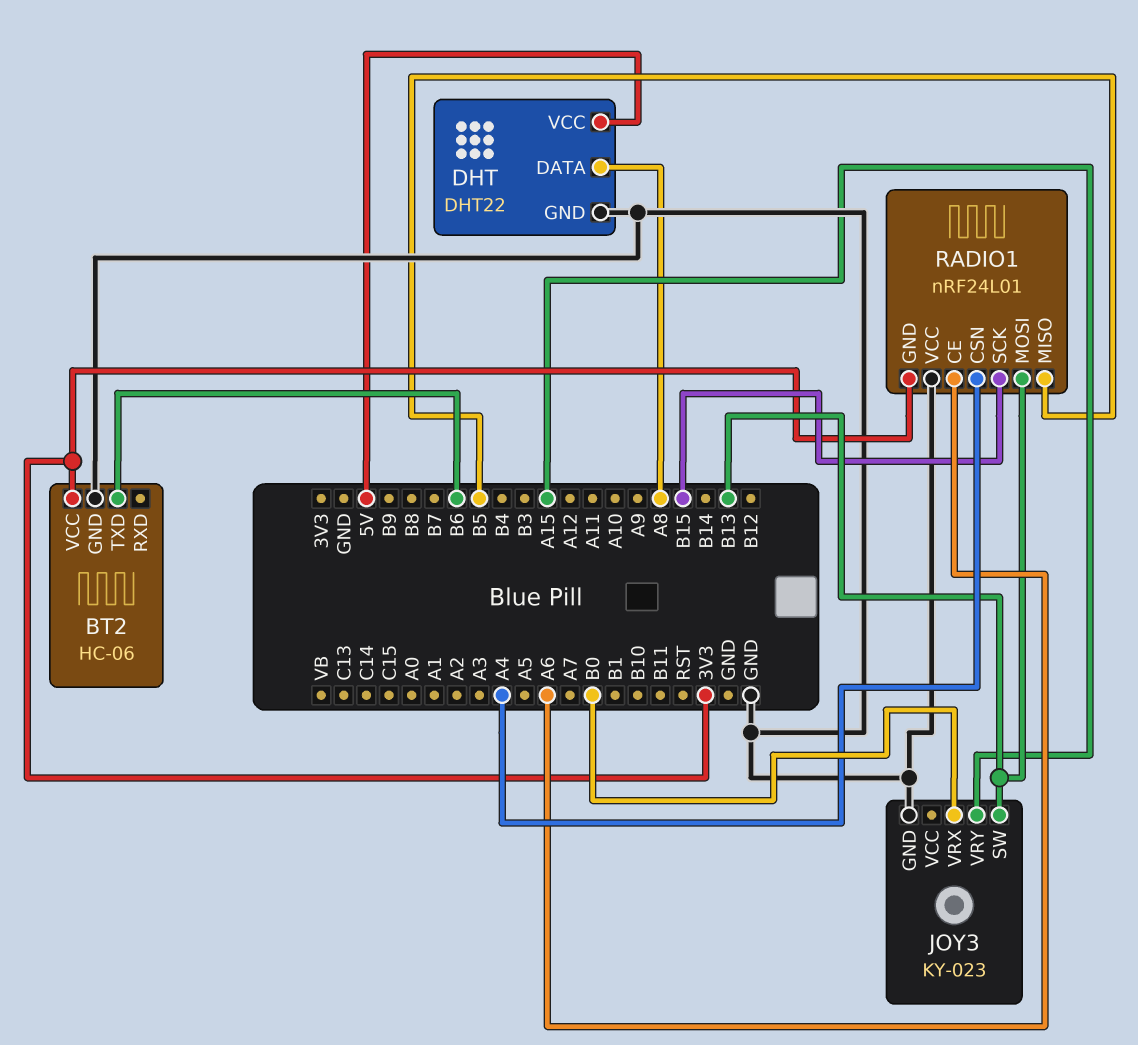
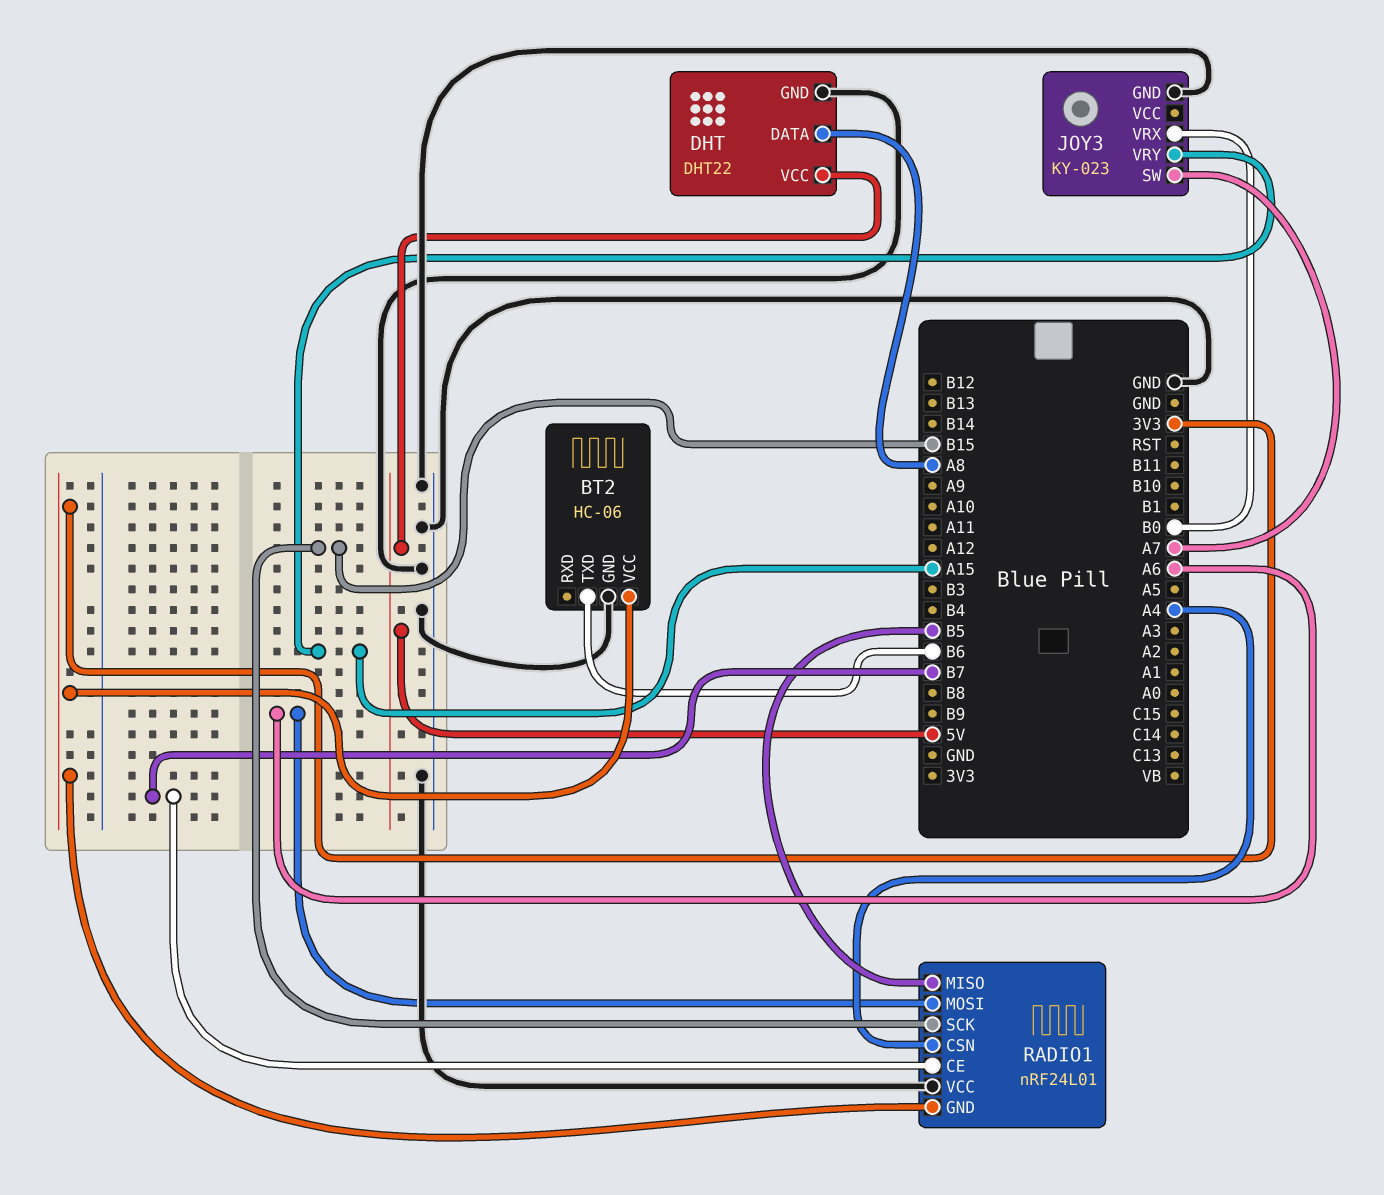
JOY3 pin SW: B13 -> A7
RADIO1 pin CE: A6 -> B7
RADIO1 pin MOSI: B13 -> A6

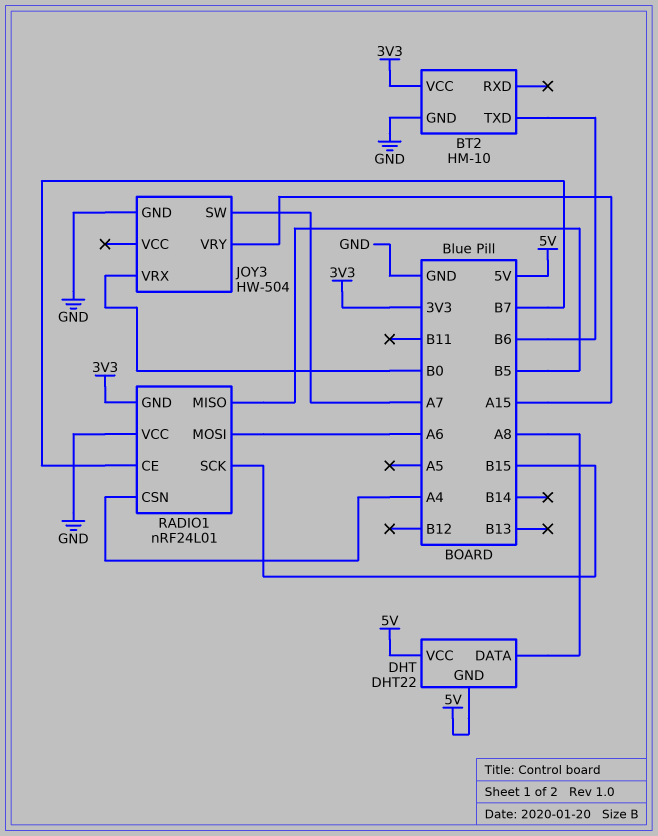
BT2: HC-06 -> HM-10
DHT pin GND: GND -> 5V
JOY3: KY-023 -> HW-504

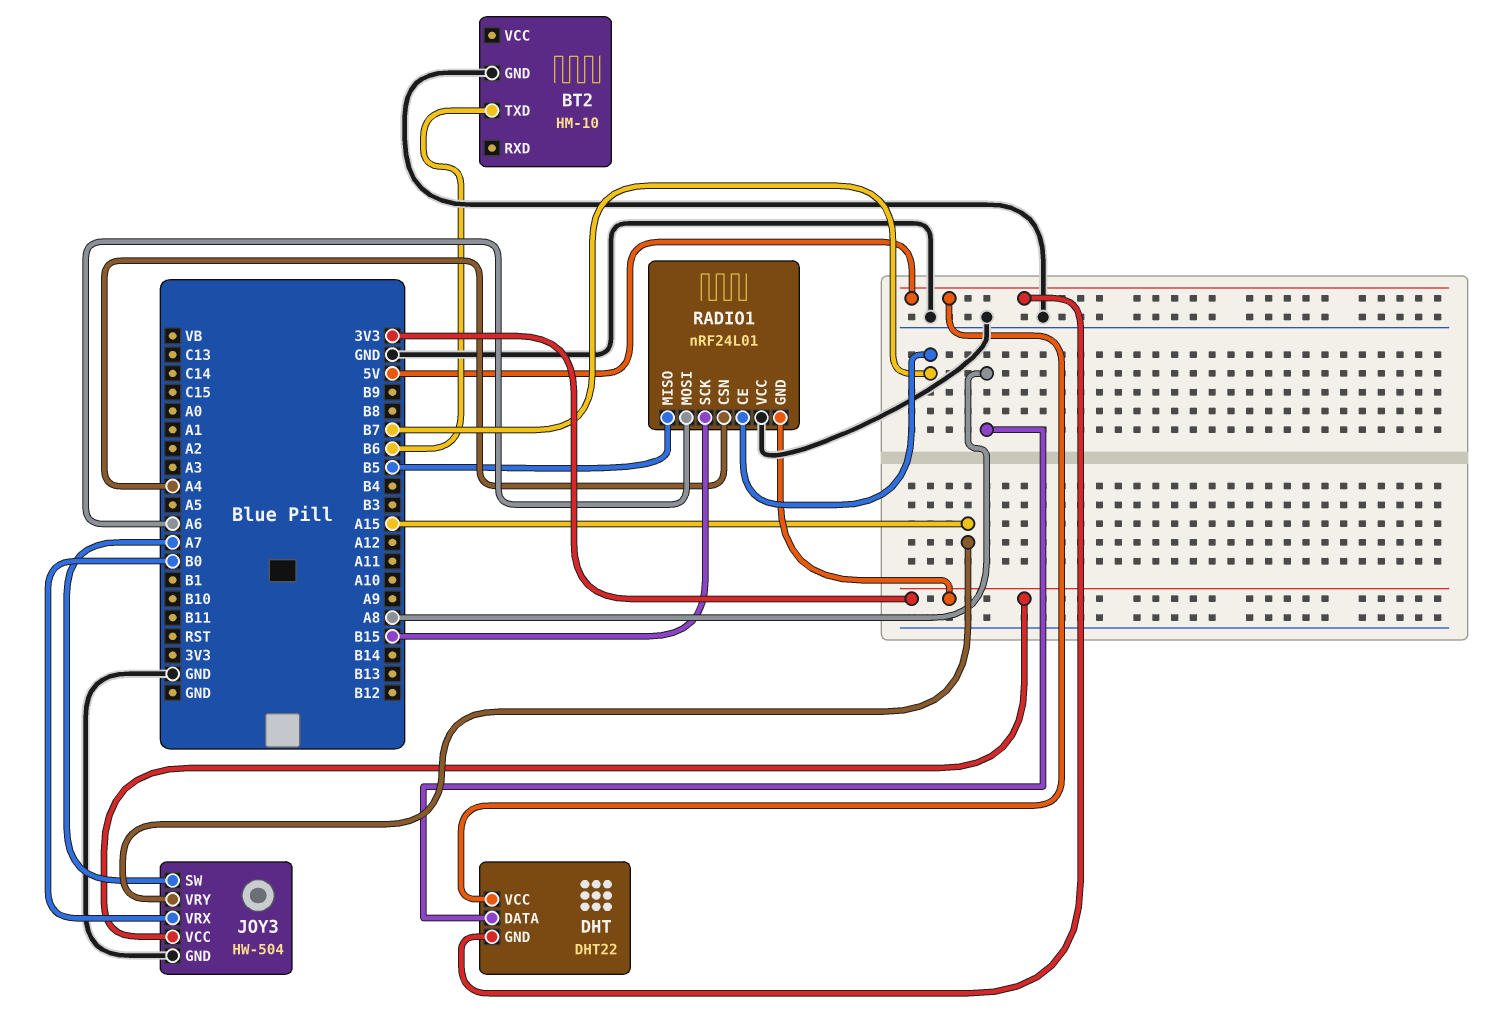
BT2 pin VCC: 3V3 -> none
JOY3 pin VCC: none -> 3V3

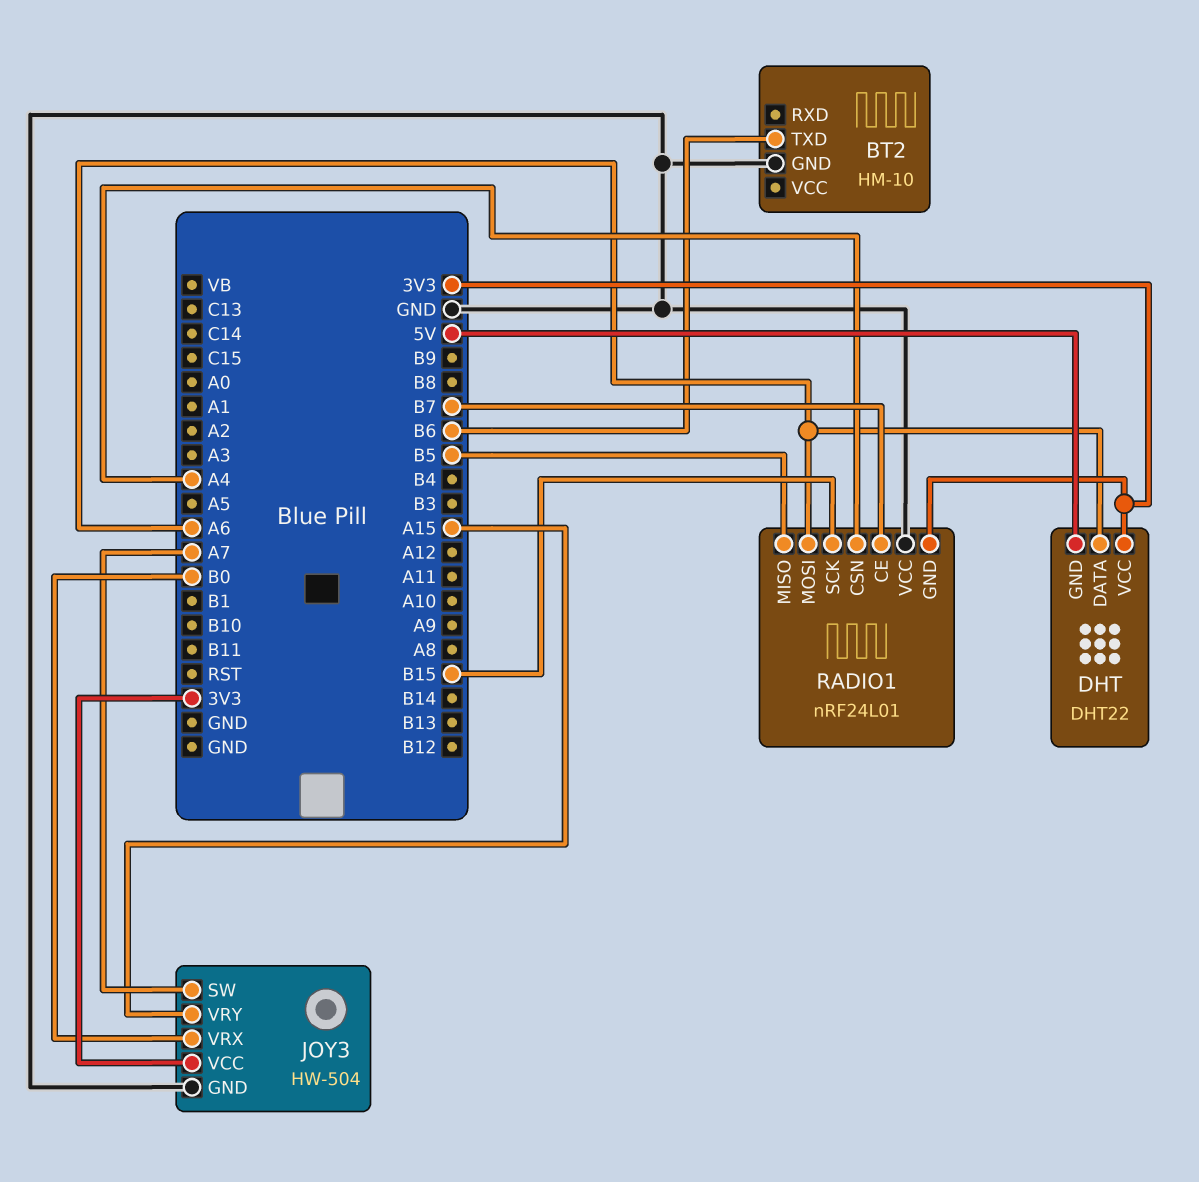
DHT pin DATA: A8 -> A6
DHT pin VCC: 5V -> 3V3

